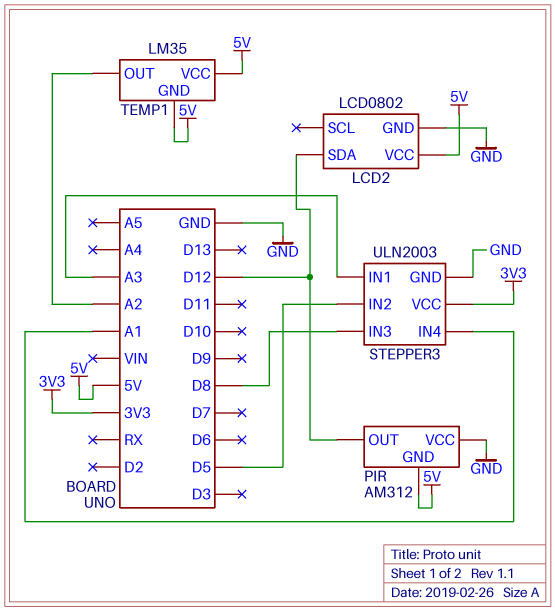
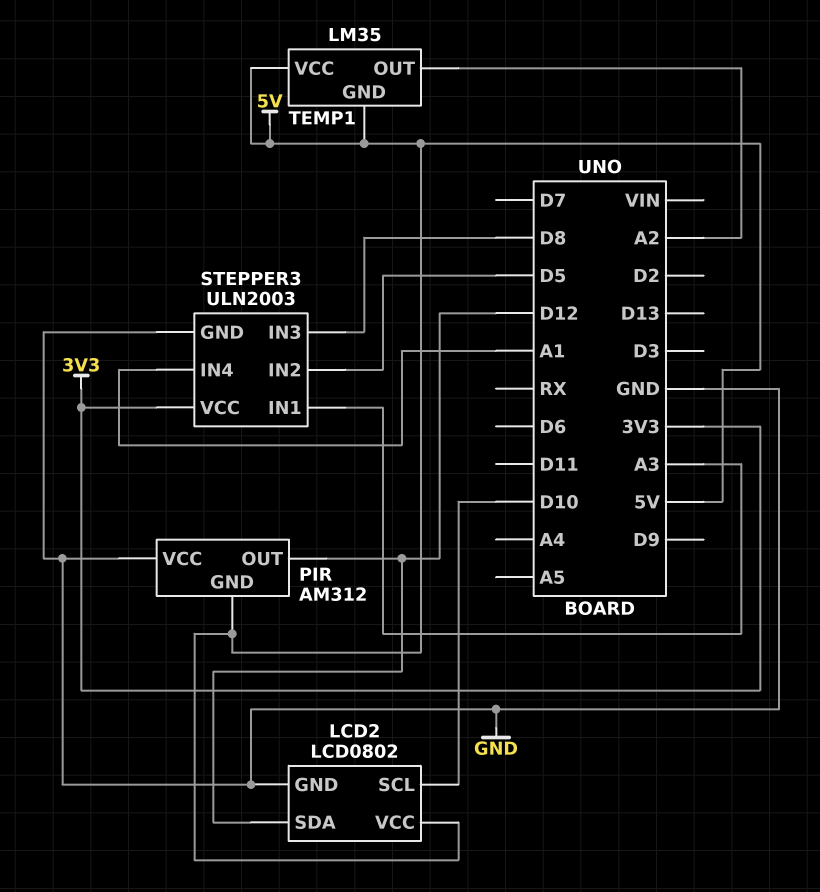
LCD2 pin SCL: none -> D10

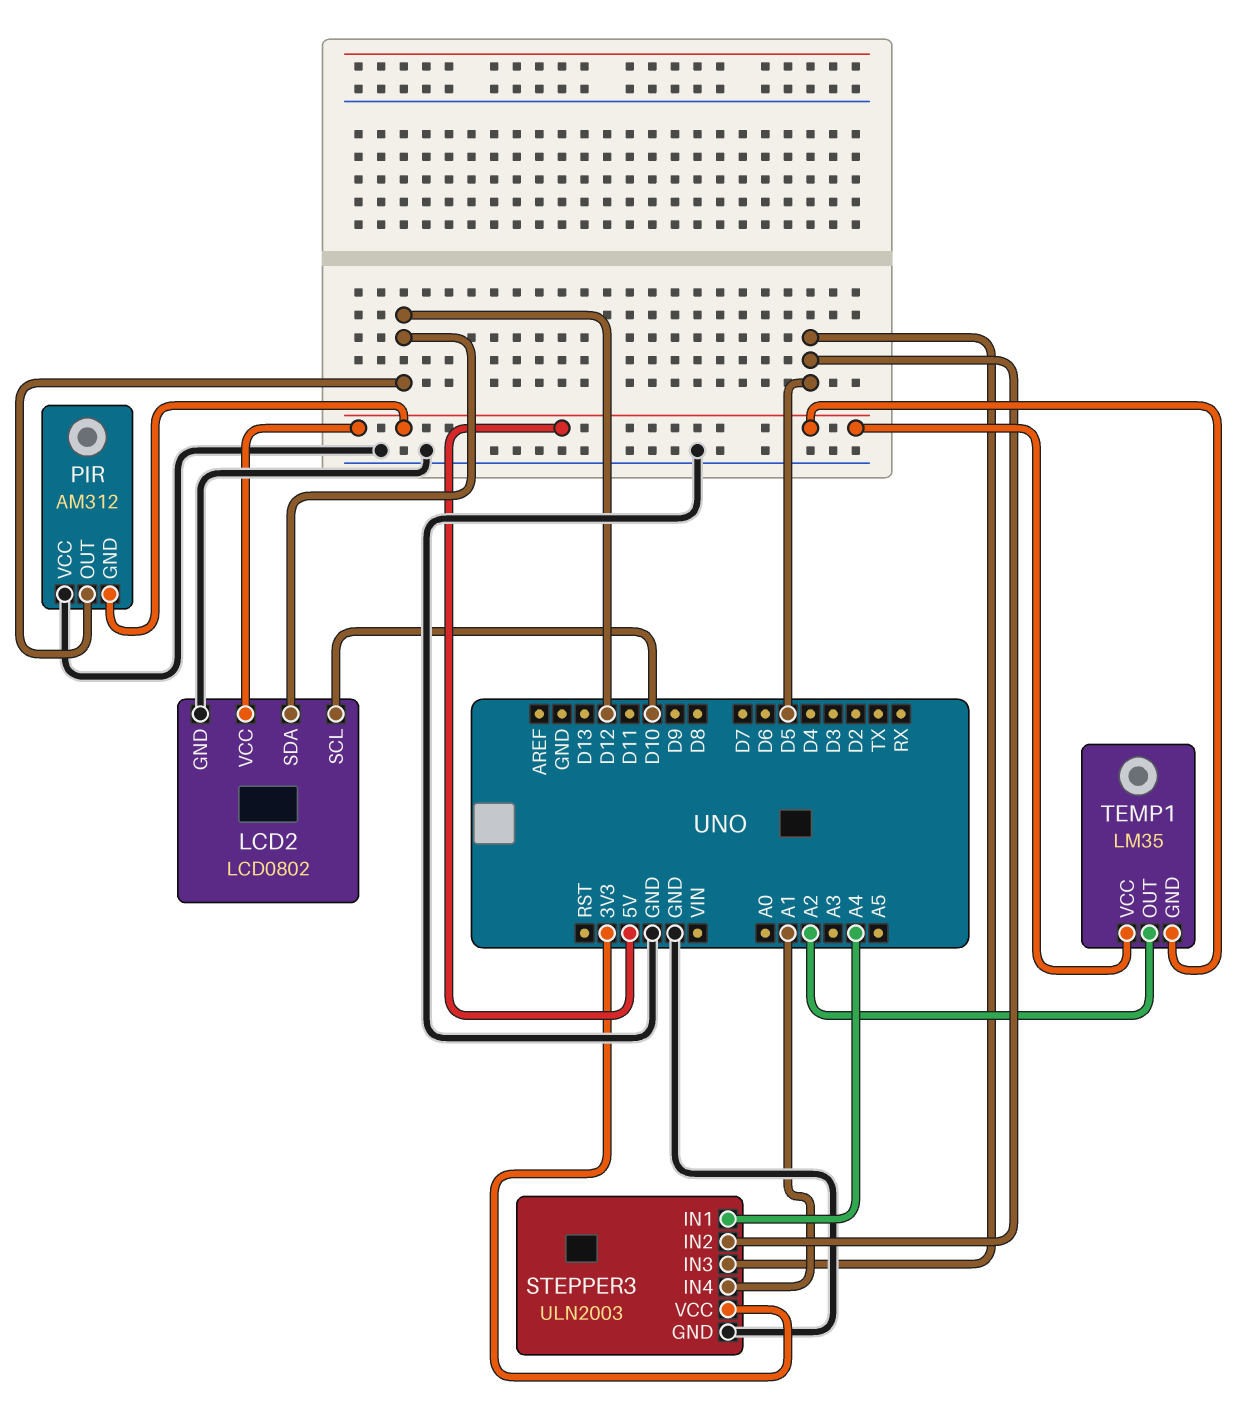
STEPPER3 pin IN1: A3 -> A4
STEPPER3 pin IN3: D8 -> D5

